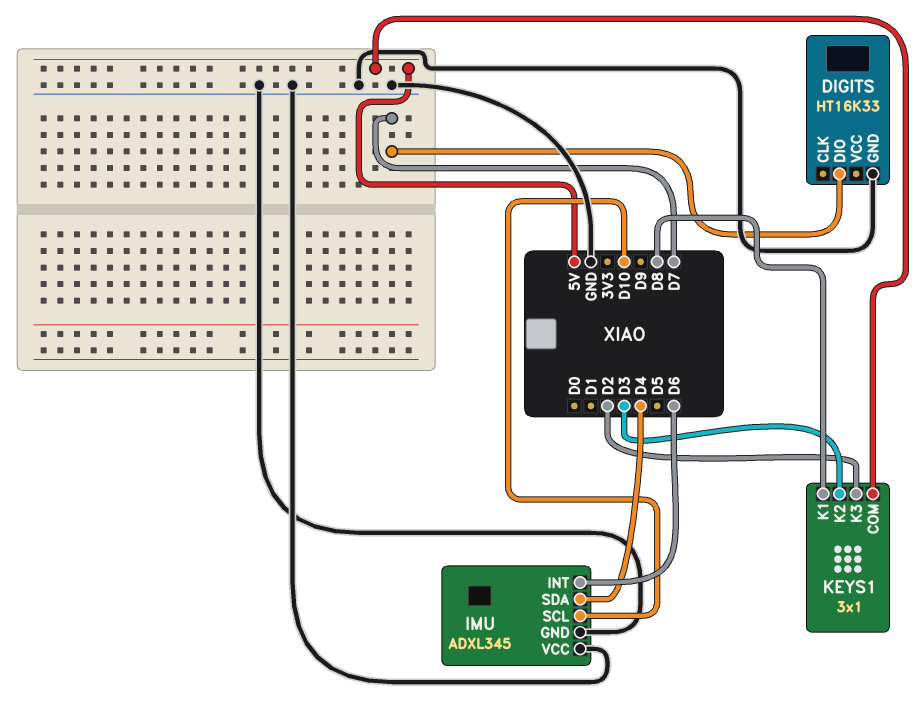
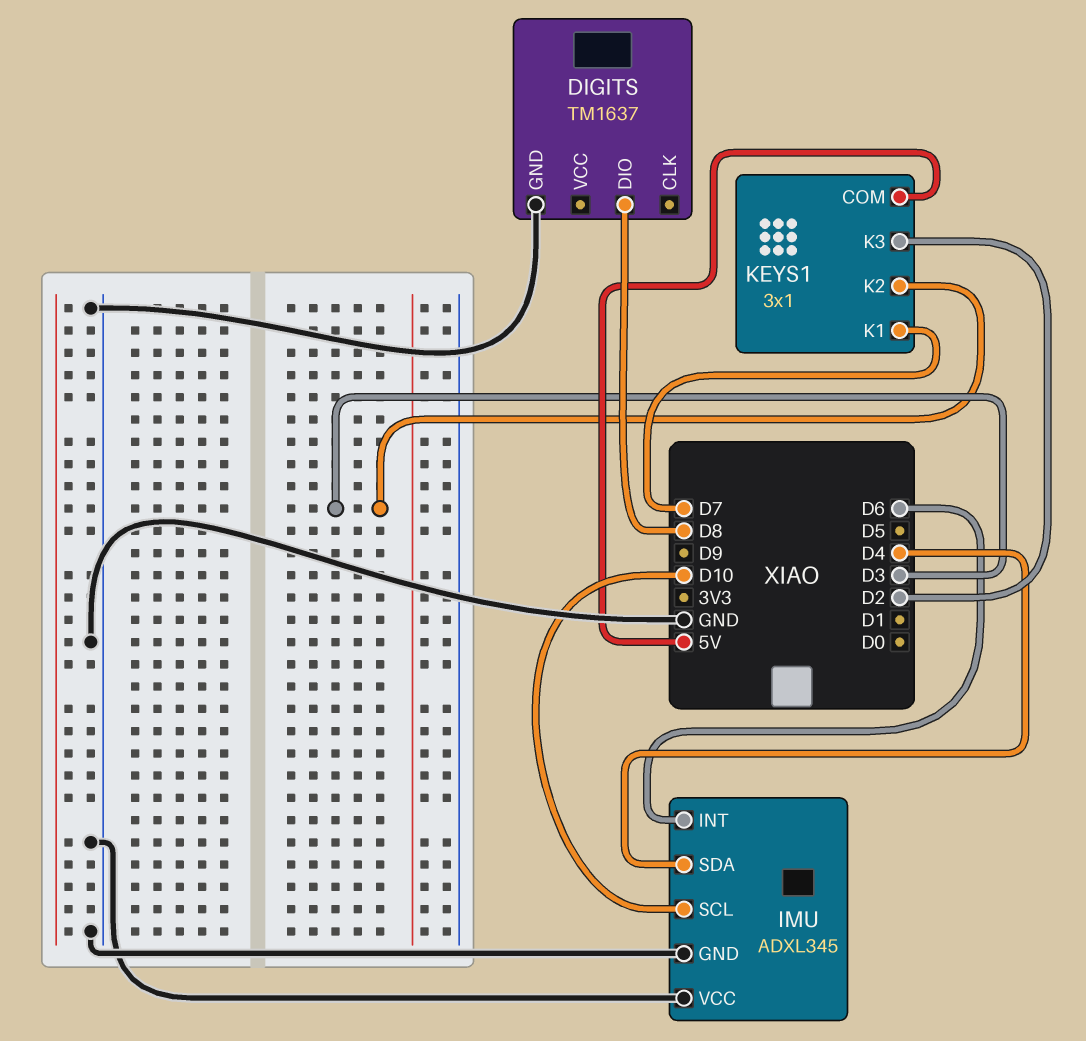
DIGITS: HT16K33 -> TM1637
DIGITS pin DIO: D7 -> D8
KEYS1 pin K1: D8 -> D7

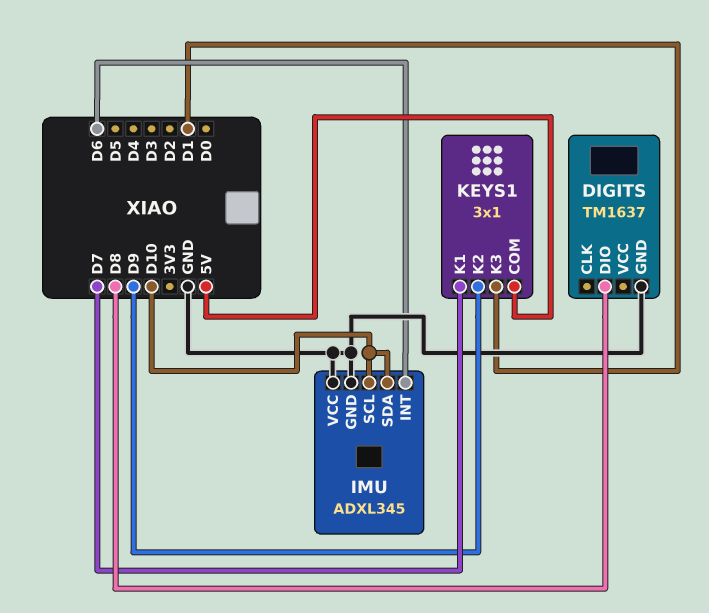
IMU pin SDA: D4 -> D10
KEYS1 pin K2: D3 -> D9
KEYS1 pin K3: D2 -> D1

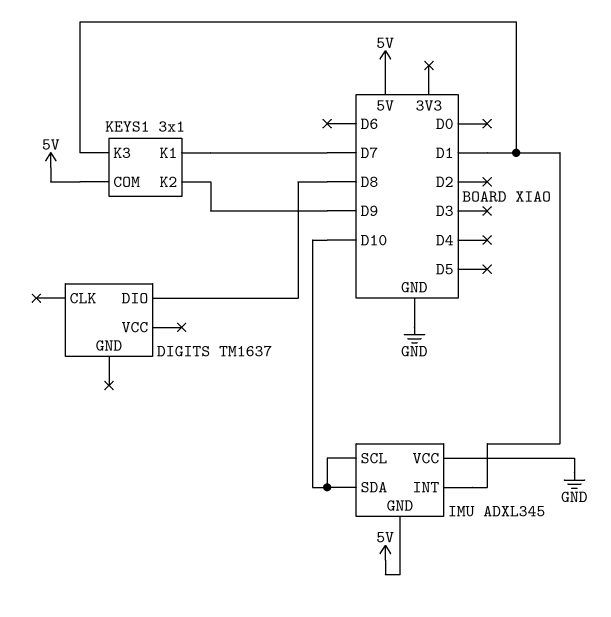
DIGITS pin GND: GND -> none
IMU pin GND: GND -> 5V
IMU pin INT: D6 -> D1

